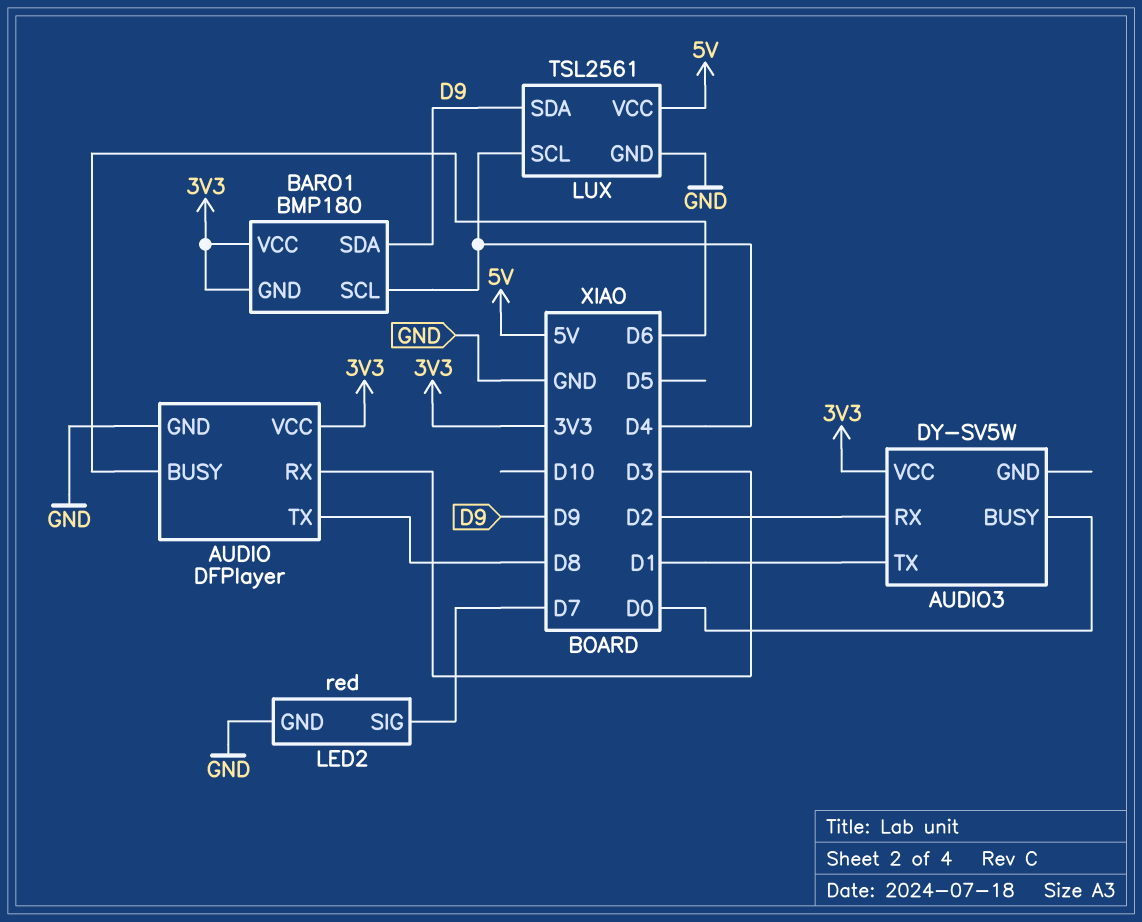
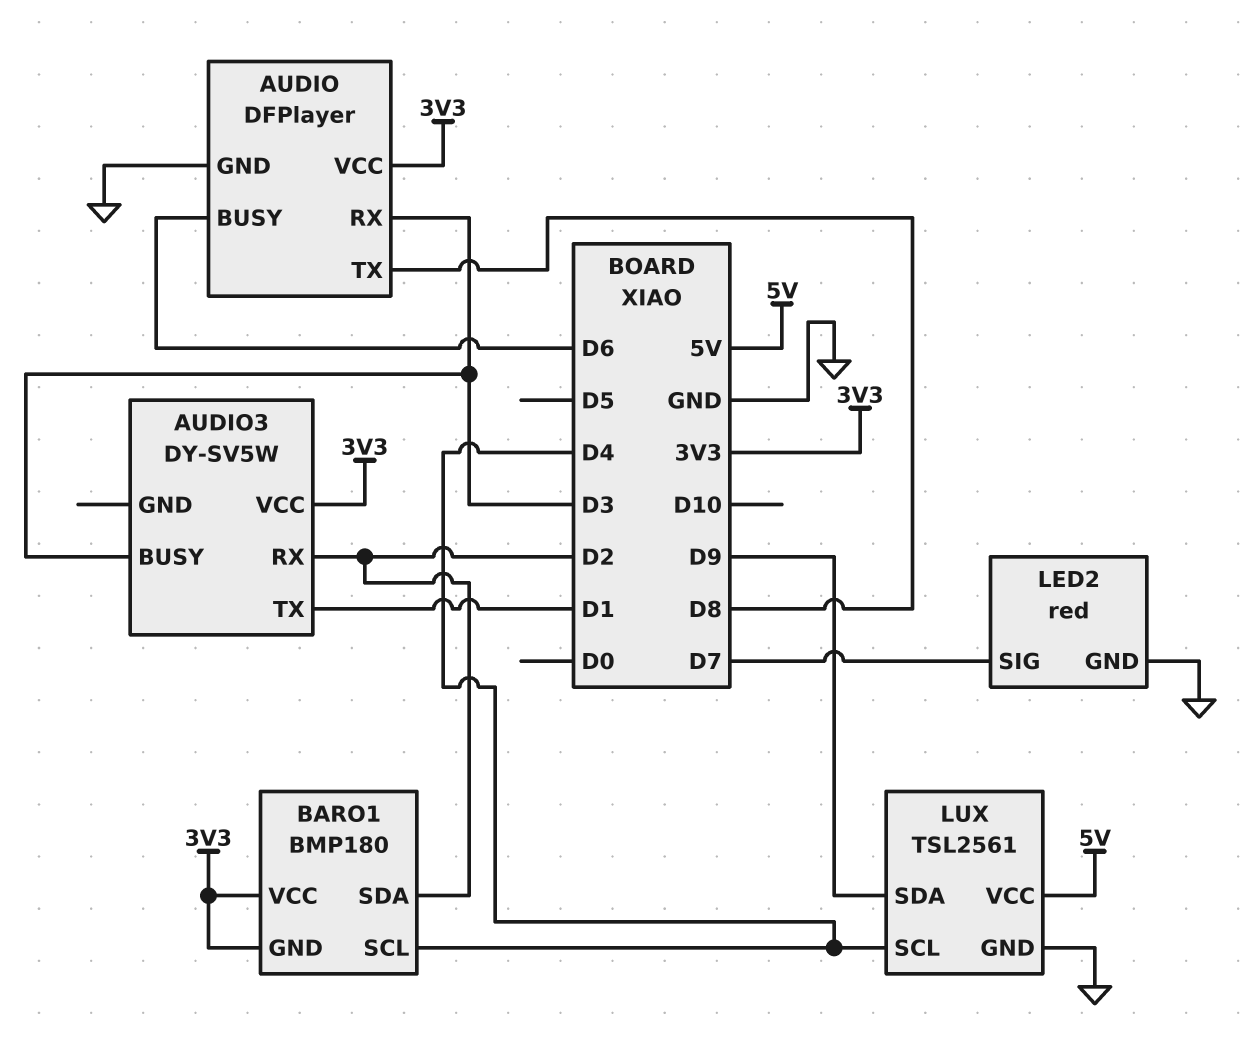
AUDIO3 pin BUSY: D0 -> D3
BARO1 pin SDA: D9 -> D2

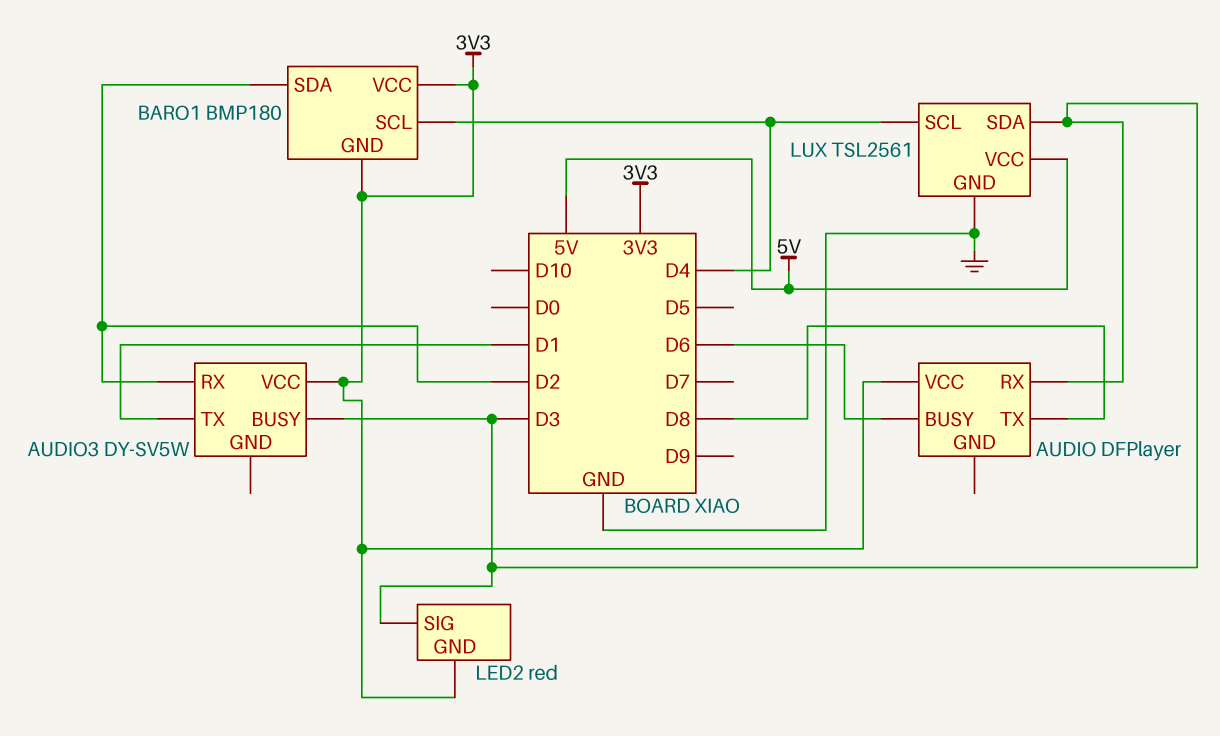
AUDIO pin GND: GND -> none
LED2 pin GND: GND -> 3V3
LED2 pin SIG: D7 -> D3
LUX pin SDA: D9 -> D3

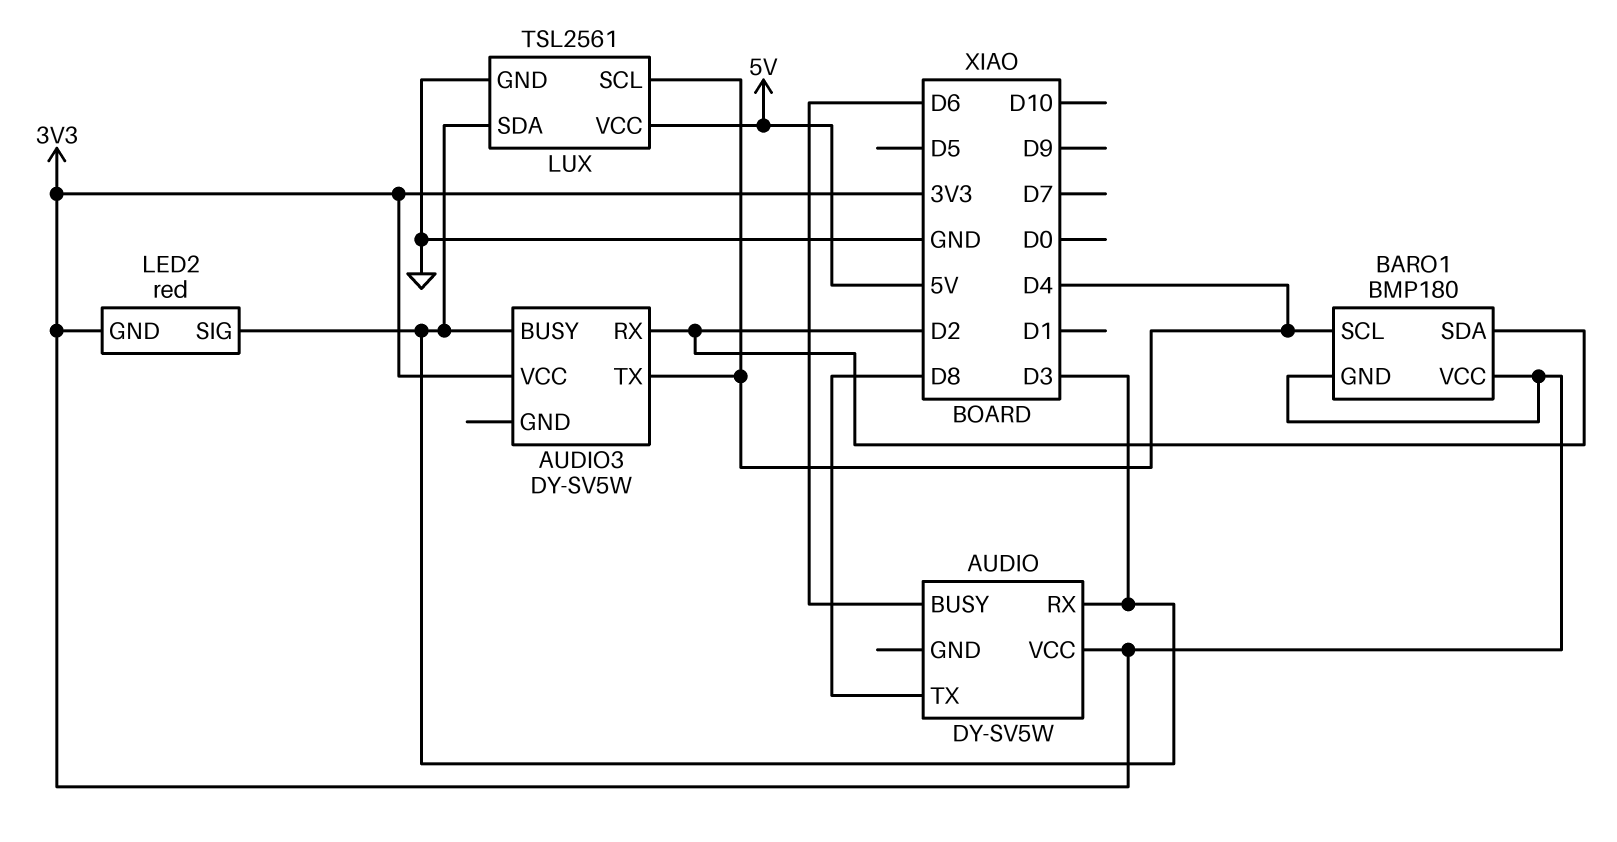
AUDIO: DFPlayer -> DY-SV5W
AUDIO3 pin TX: D1 -> D4

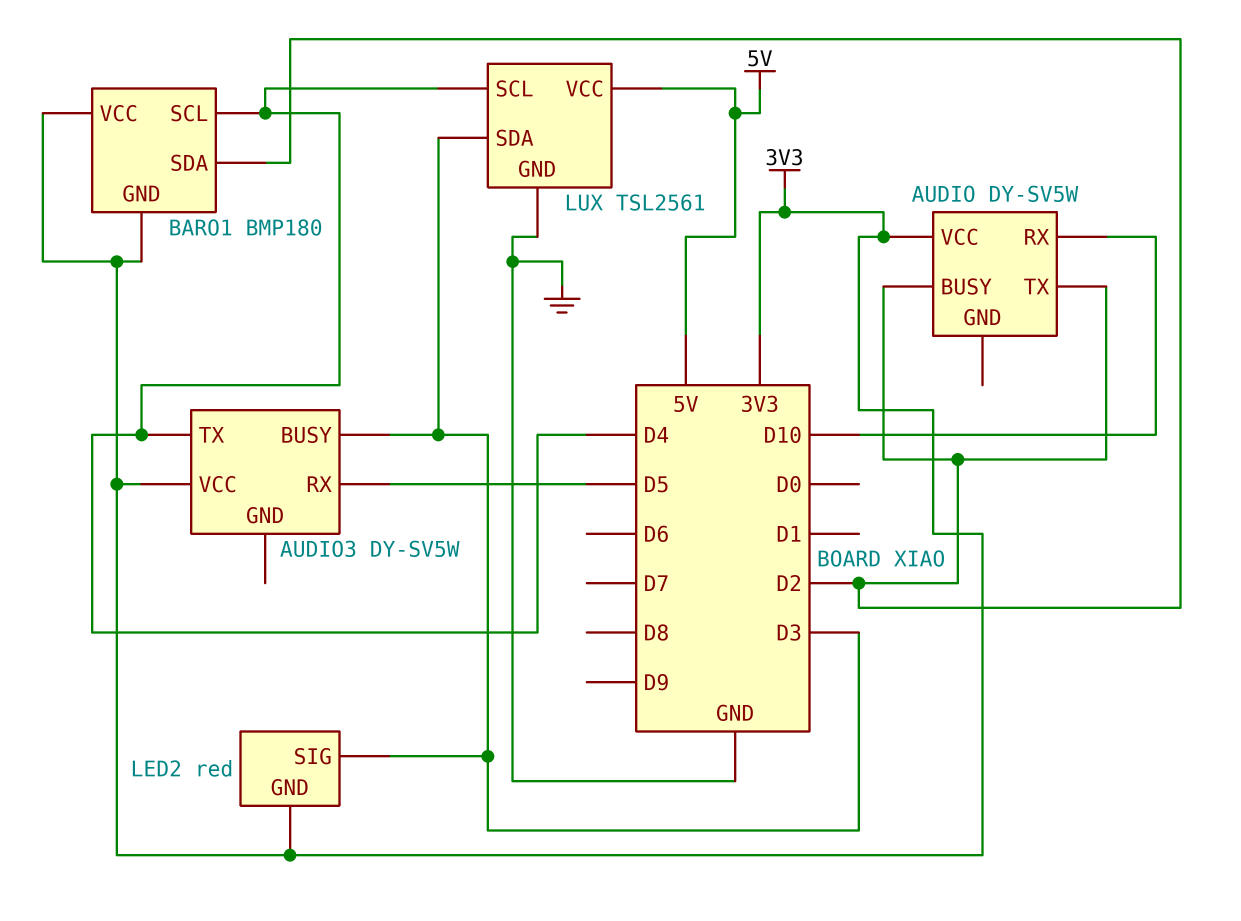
AUDIO pin BUSY: D6 -> D2
AUDIO pin RX: D3 -> D10
AUDIO pin TX: D8 -> D2
AUDIO3 pin RX: D2 -> D5

